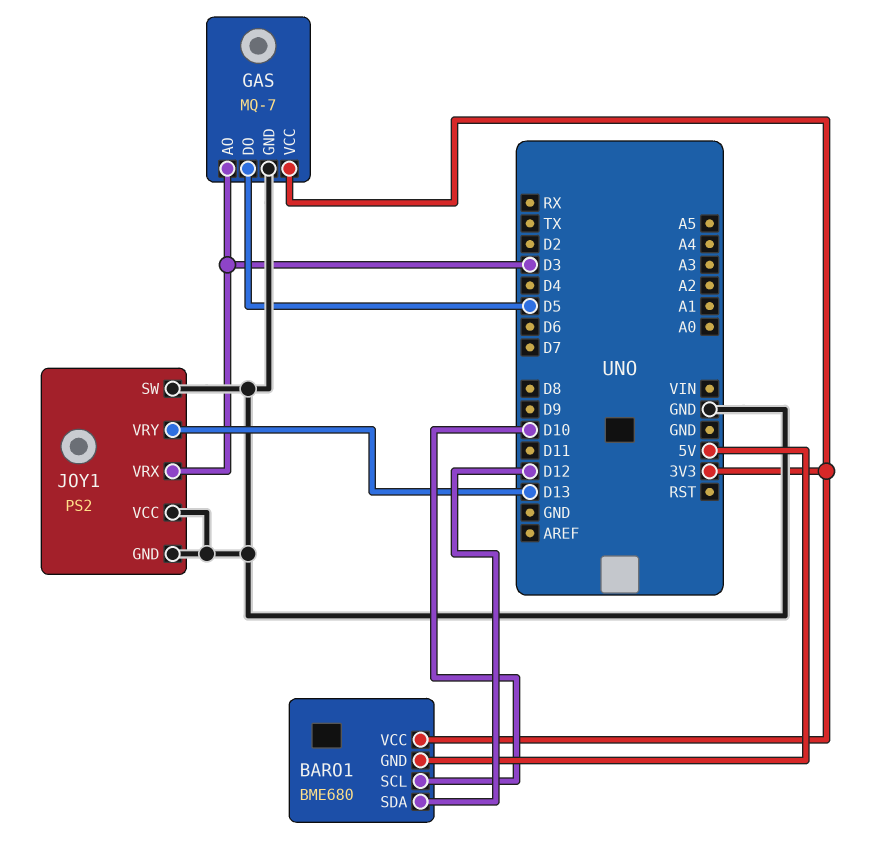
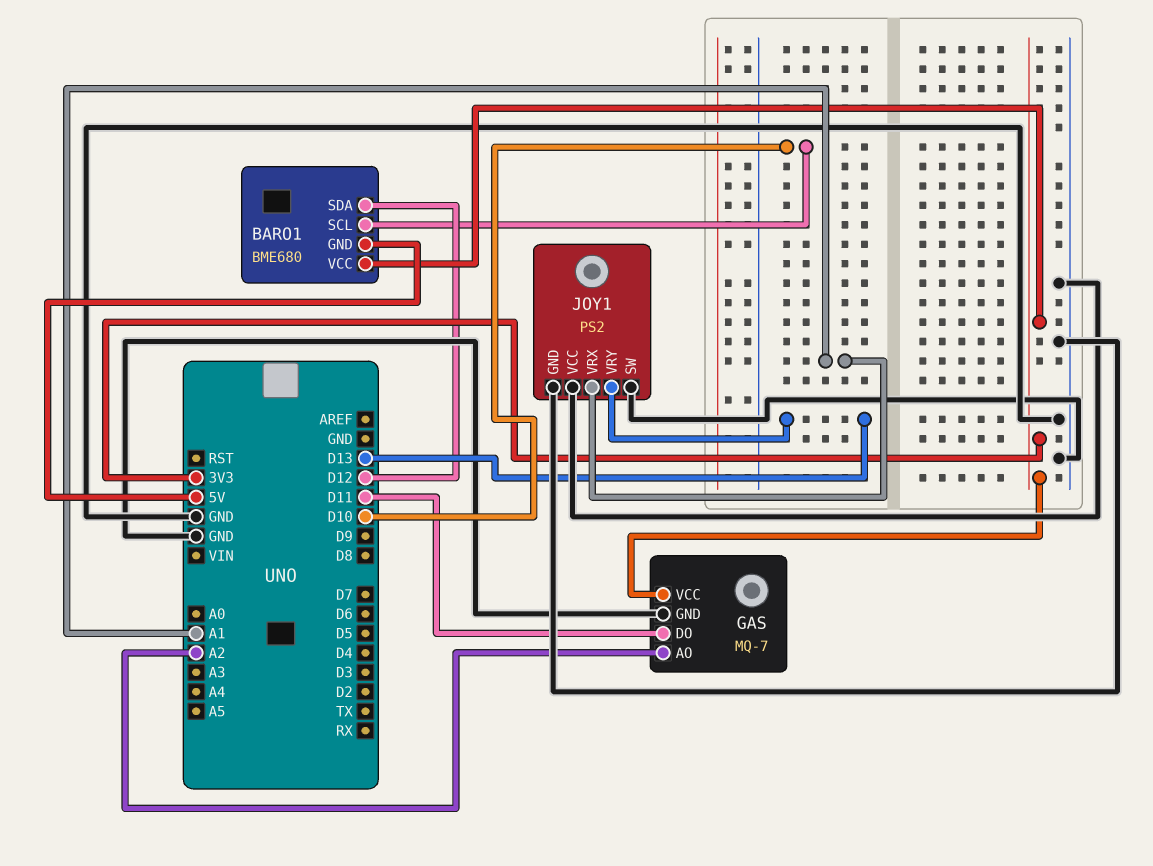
GAS pin AO: D3 -> A2
GAS pin DO: D5 -> D11
JOY1 pin VRX: D3 -> A1

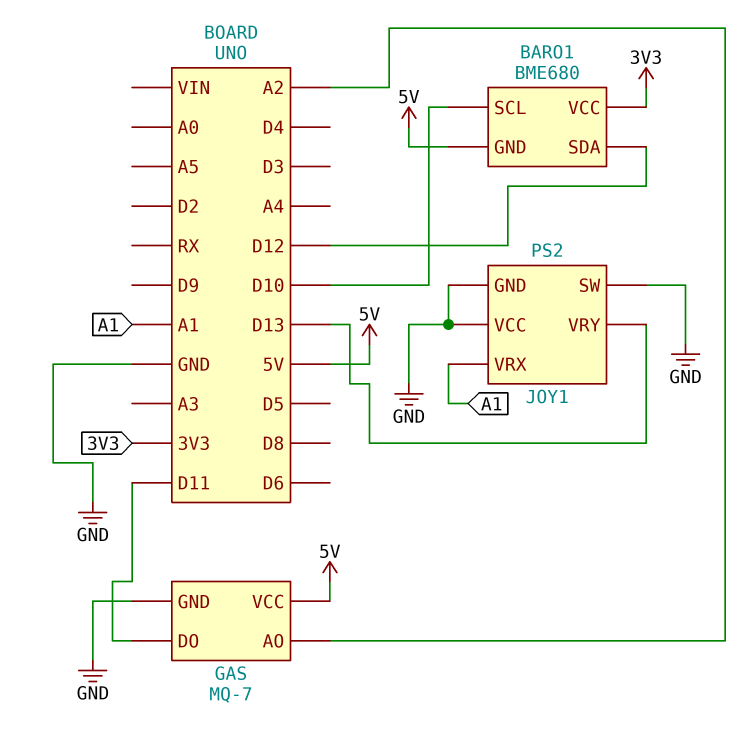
GAS pin VCC: 3V3 -> 5V

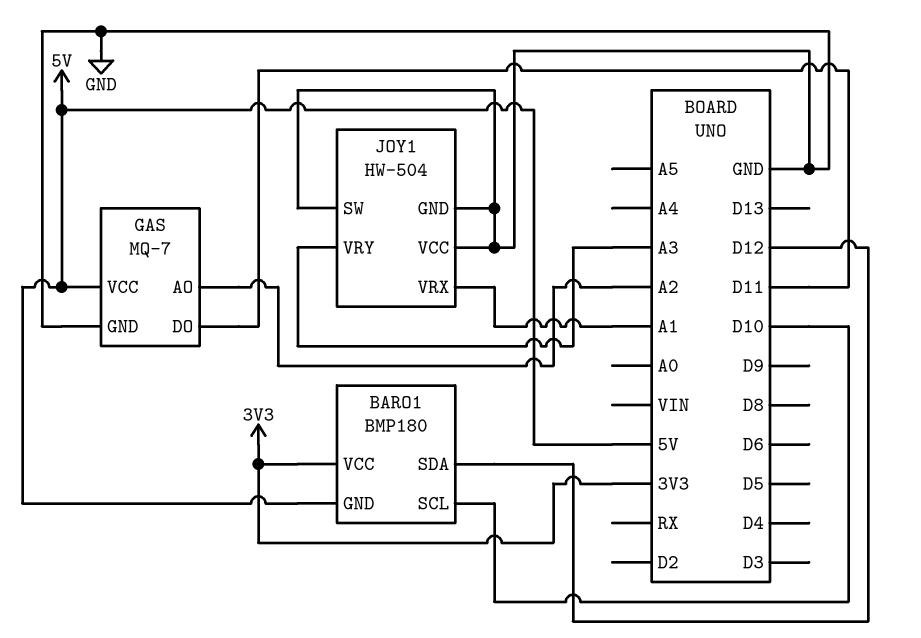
BARO1: BME680 -> BMP180
JOY1: PS2 -> HW-504
JOY1 pin VRY: D13 -> A3

